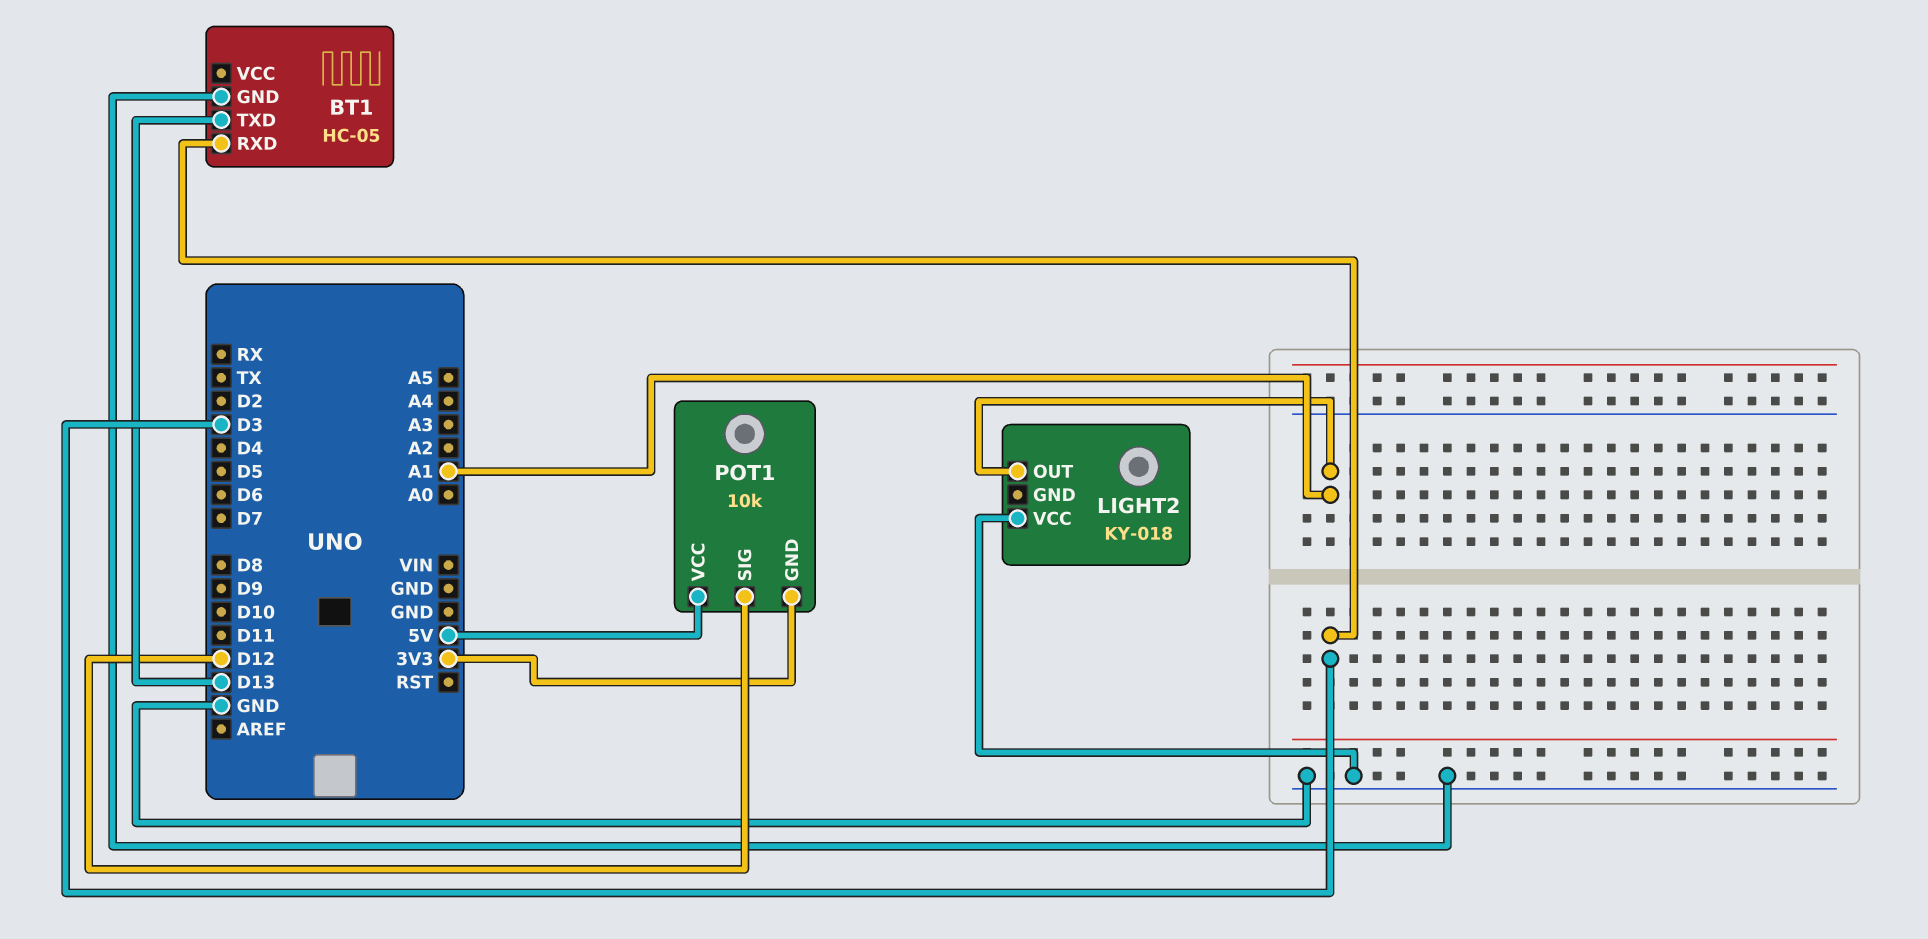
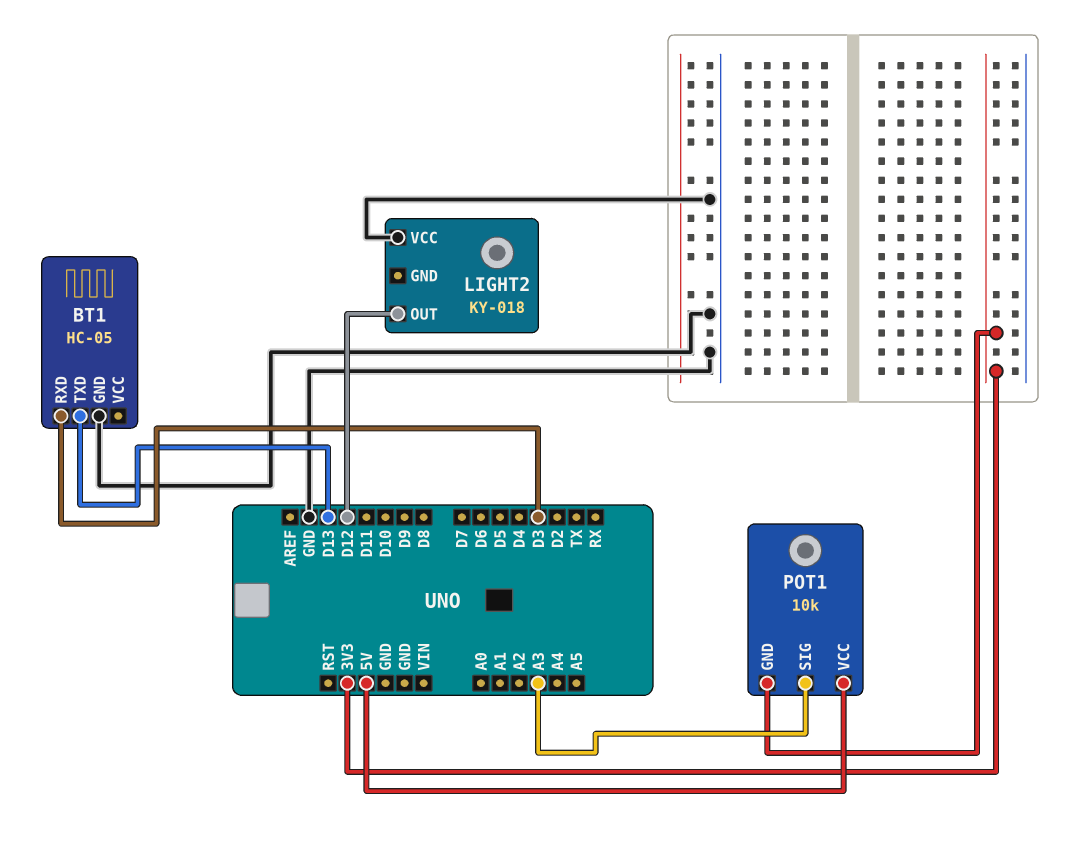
LIGHT2 pin OUT: A1 -> D12
POT1 pin SIG: D12 -> A3

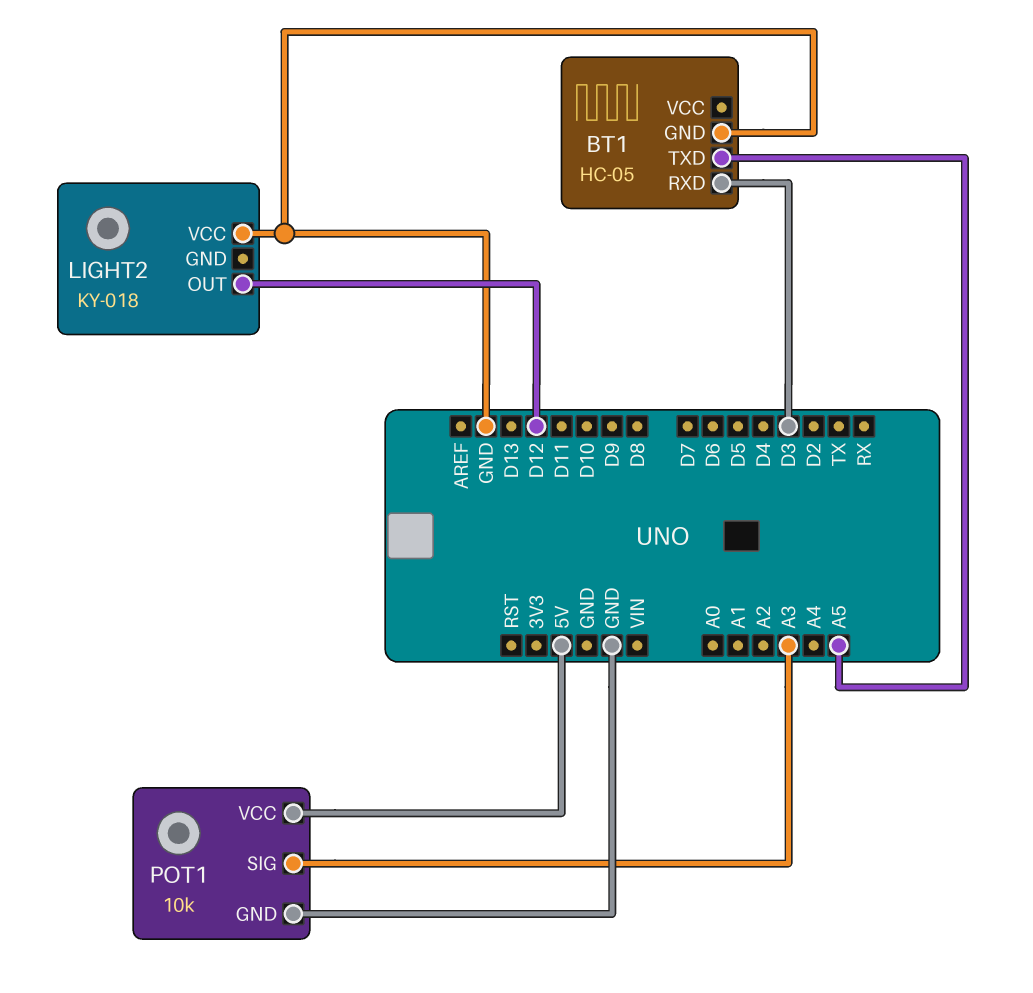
BT1 pin TXD: D13 -> A5
POT1 pin GND: 3V3 -> GND

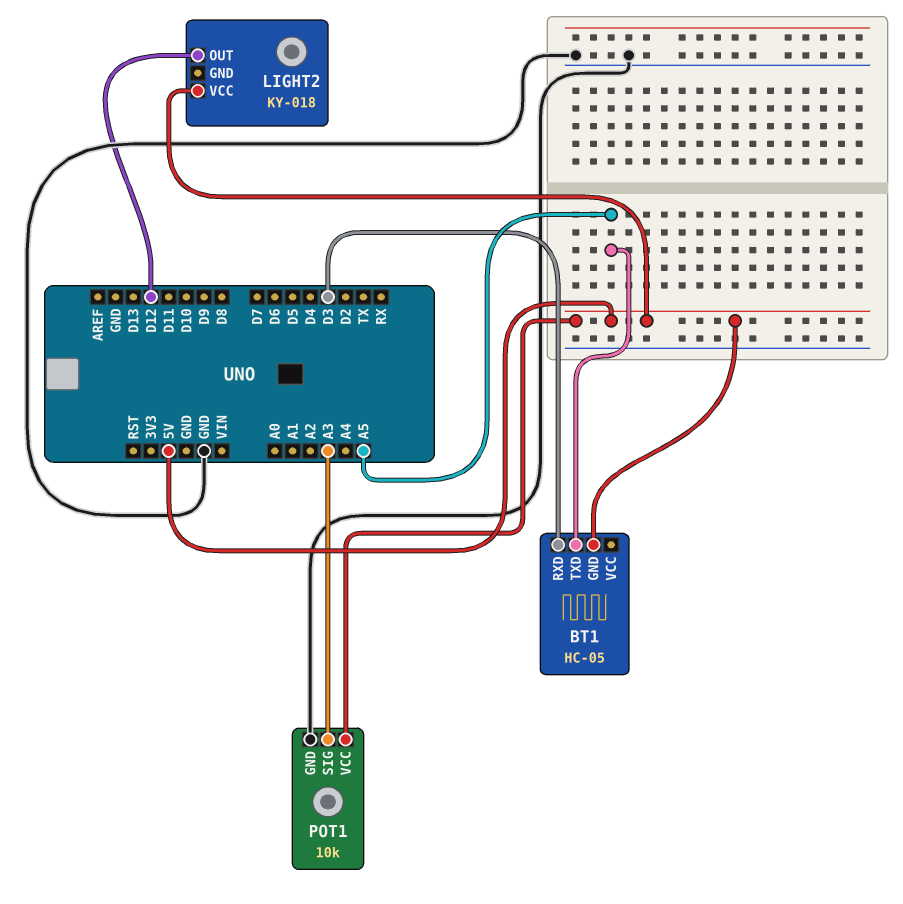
BT1 pin GND: GND -> 5V
LIGHT2 pin VCC: GND -> 5V

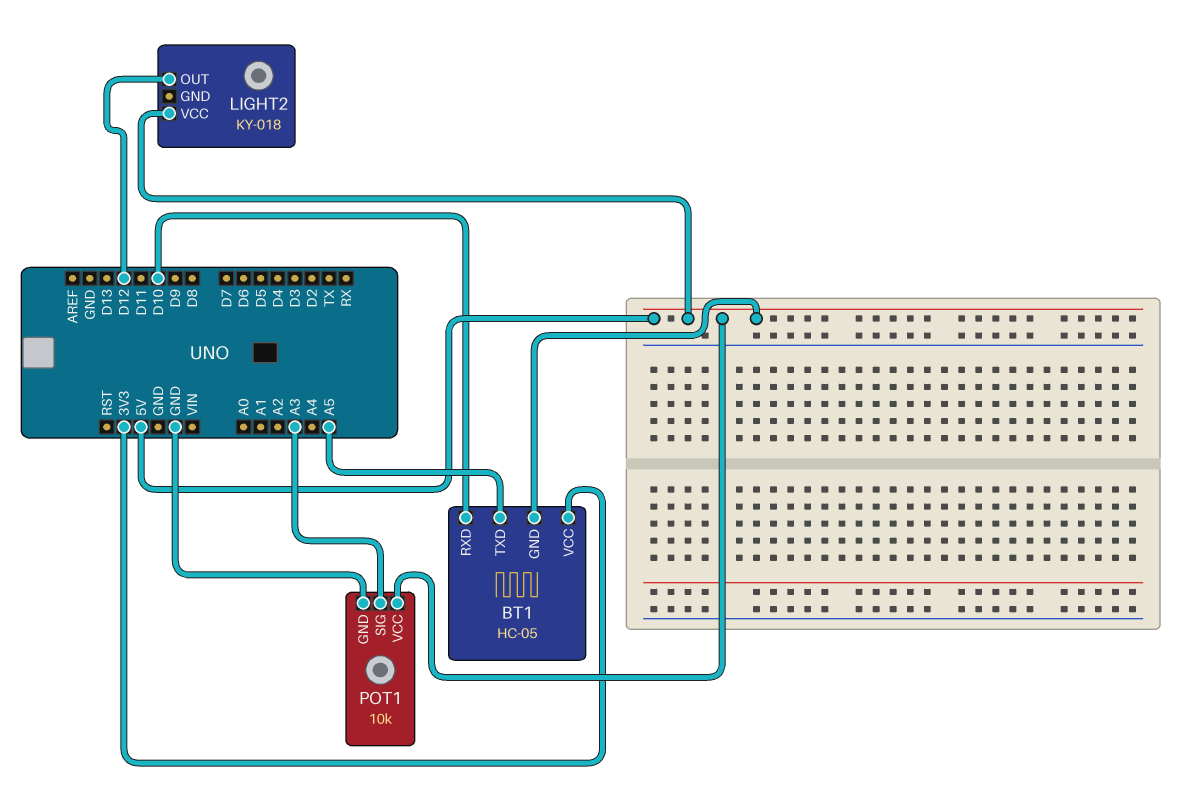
BT1 pin RXD: D3 -> D10
BT1 pin VCC: none -> 3V3

